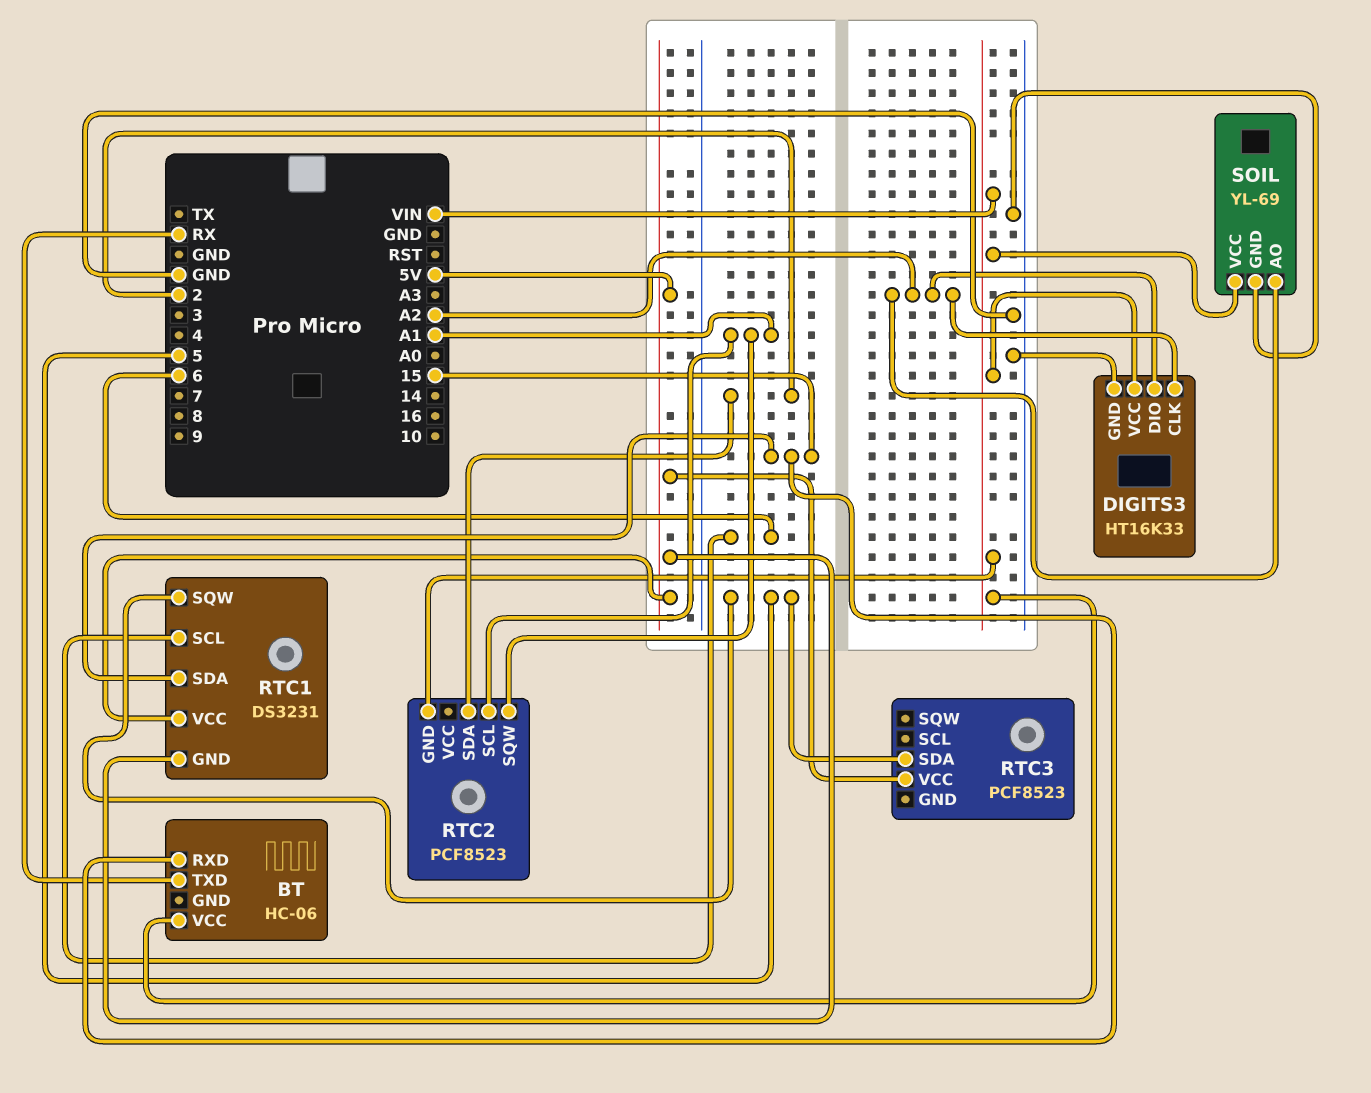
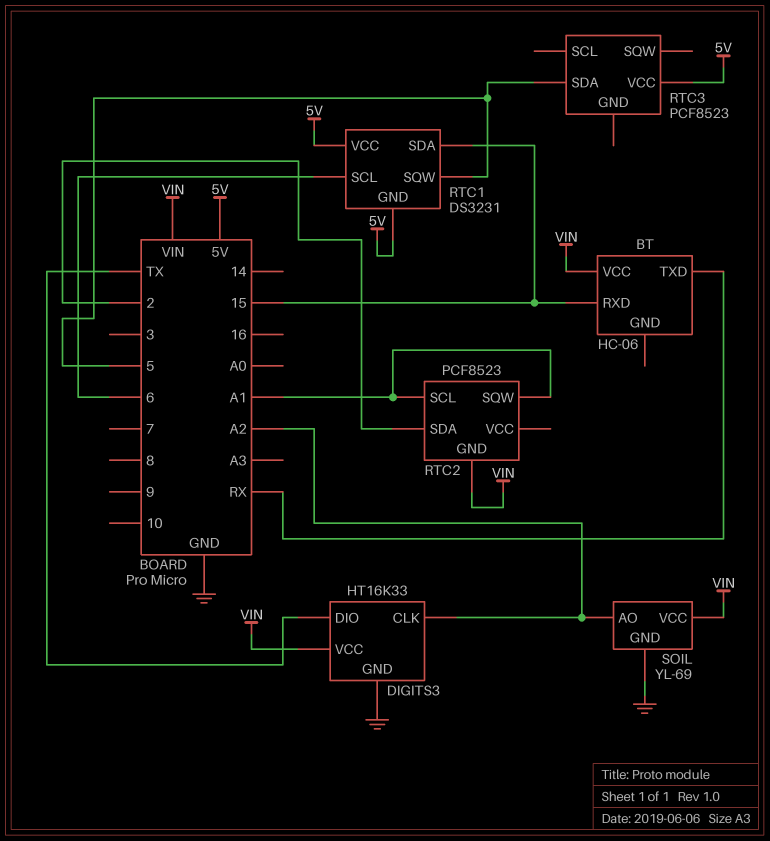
DIGITS3 pin DIO: A2 -> TX

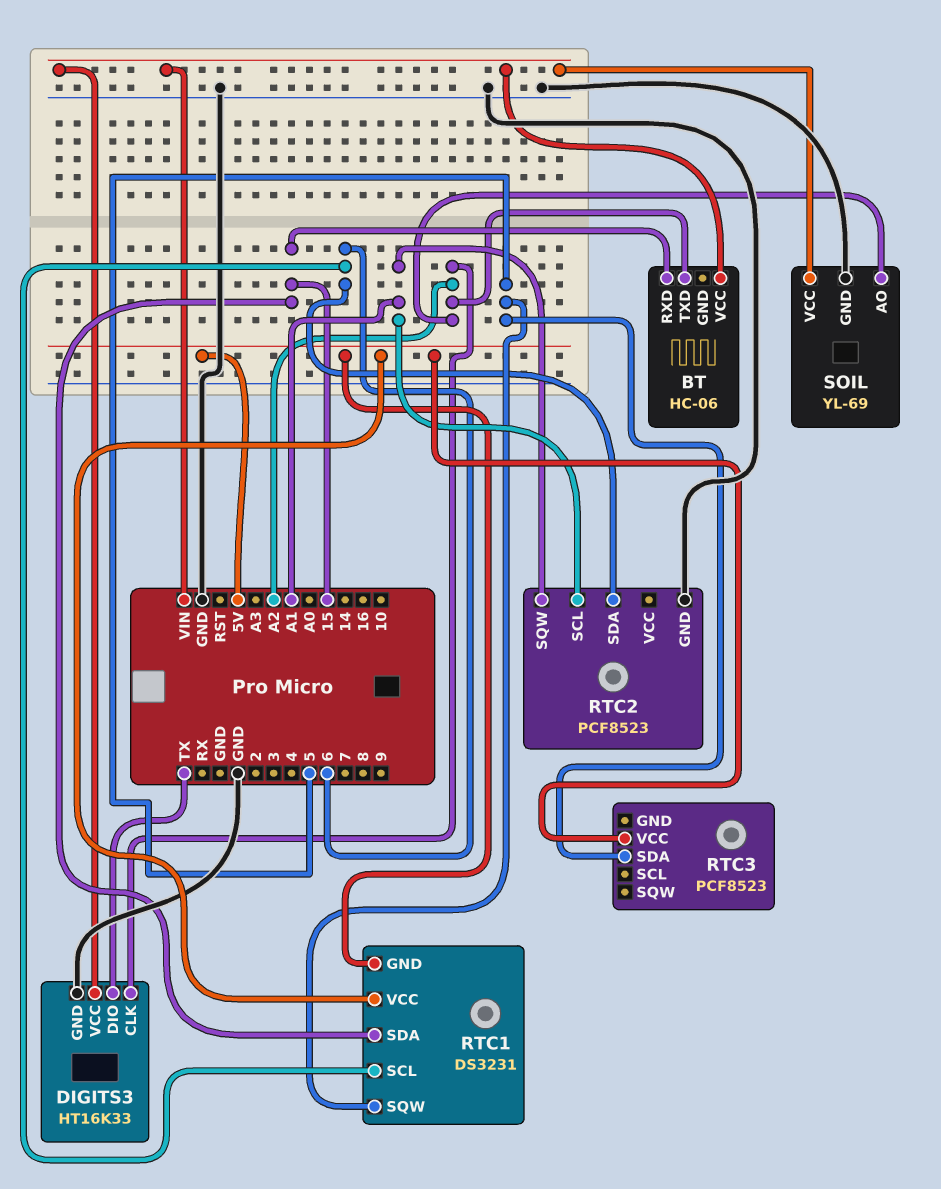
BT pin TXD: RX -> A2
RTC2 pin GND: VIN -> GND
RTC2 pin SDA: 2 -> 6

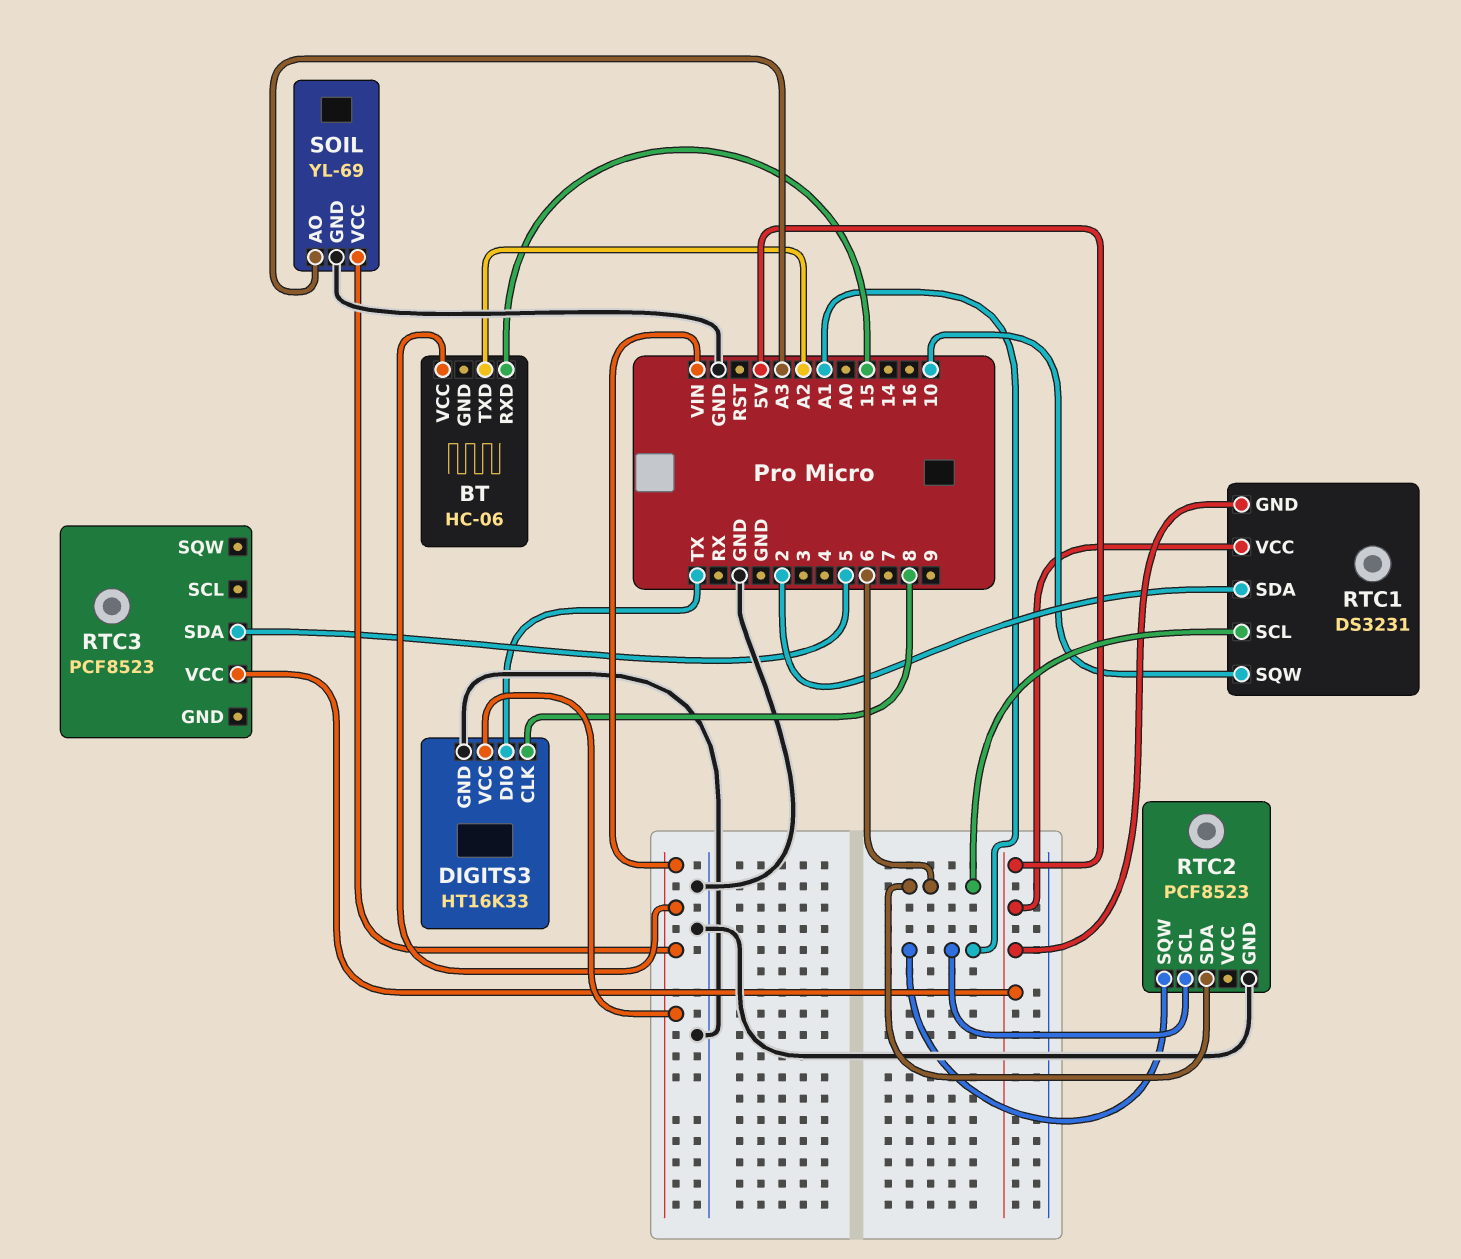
DIGITS3 pin CLK: A2 -> 8
RTC1 pin SDA: 15 -> 2
RTC1 pin SQW: 5 -> 10
SOIL pin AO: A2 -> A3

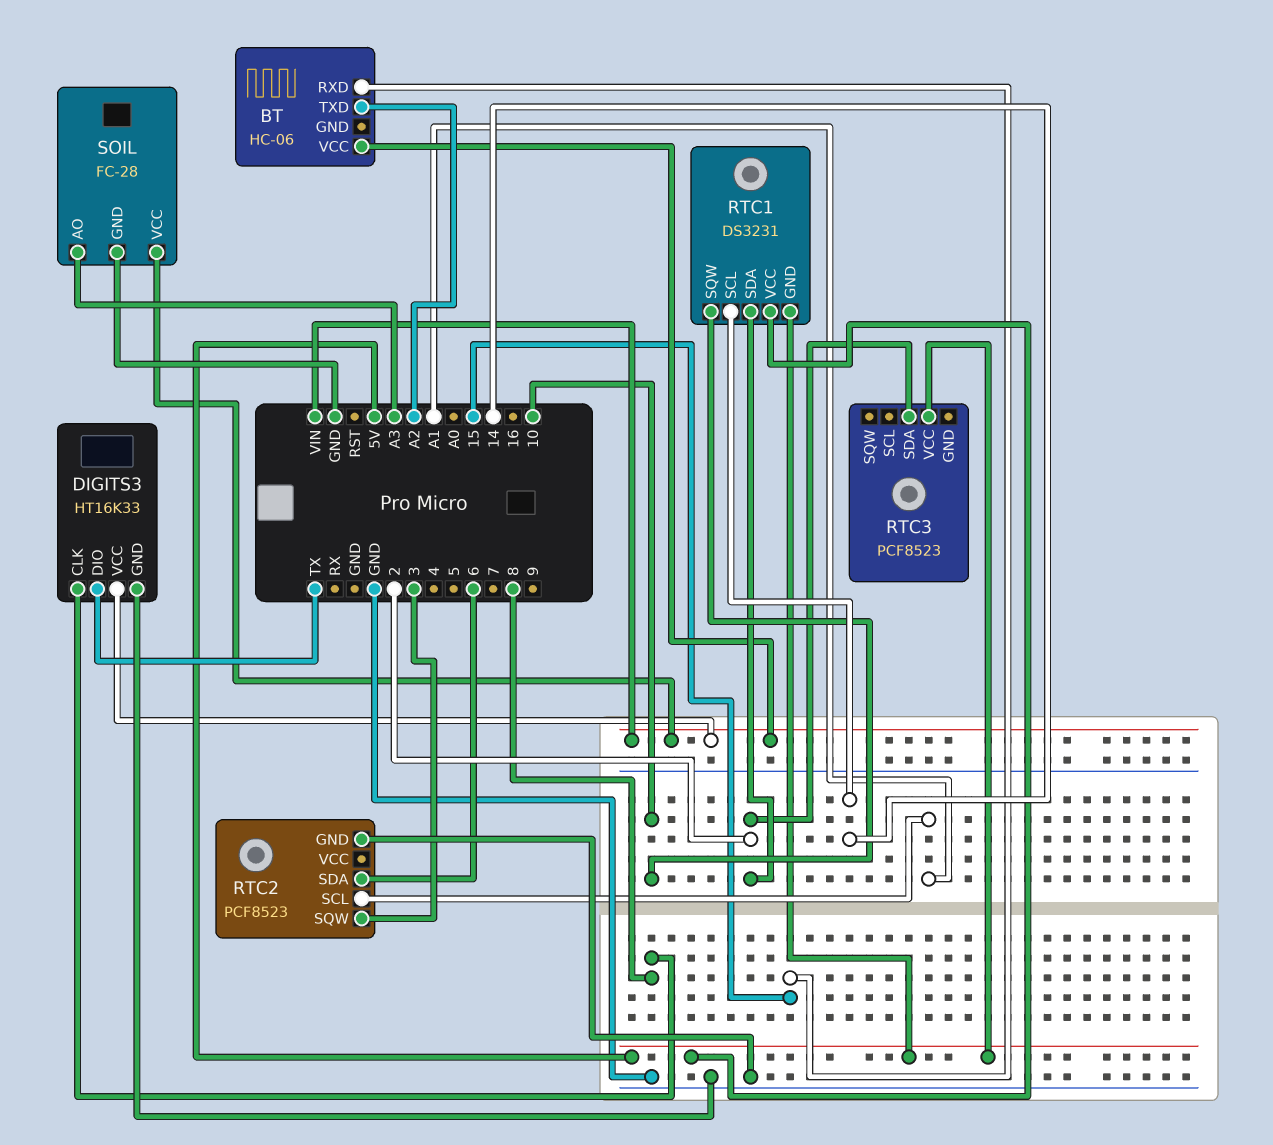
RTC1 pin SCL: 6 -> 14
RTC2 pin SQW: A1 -> 3
RTC3 pin SDA: 5 -> 2
SOIL: YL-69 -> FC-28

